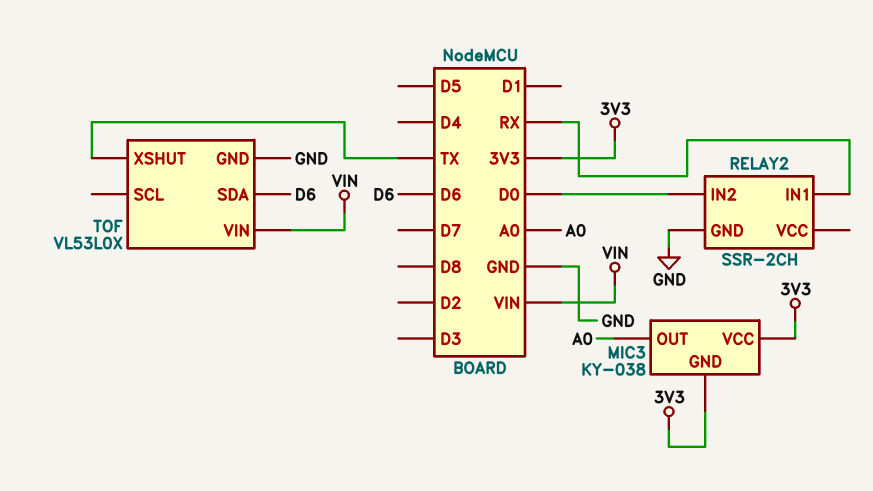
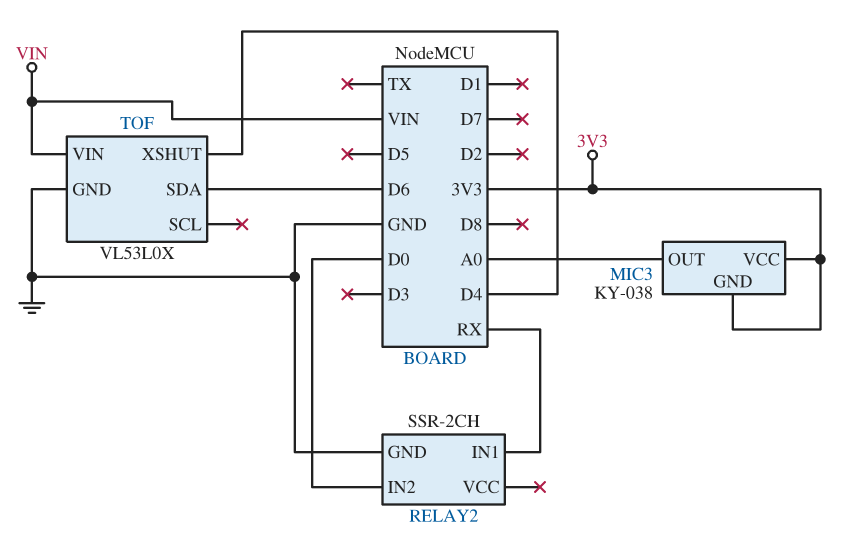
TOF pin XSHUT: TX -> D4

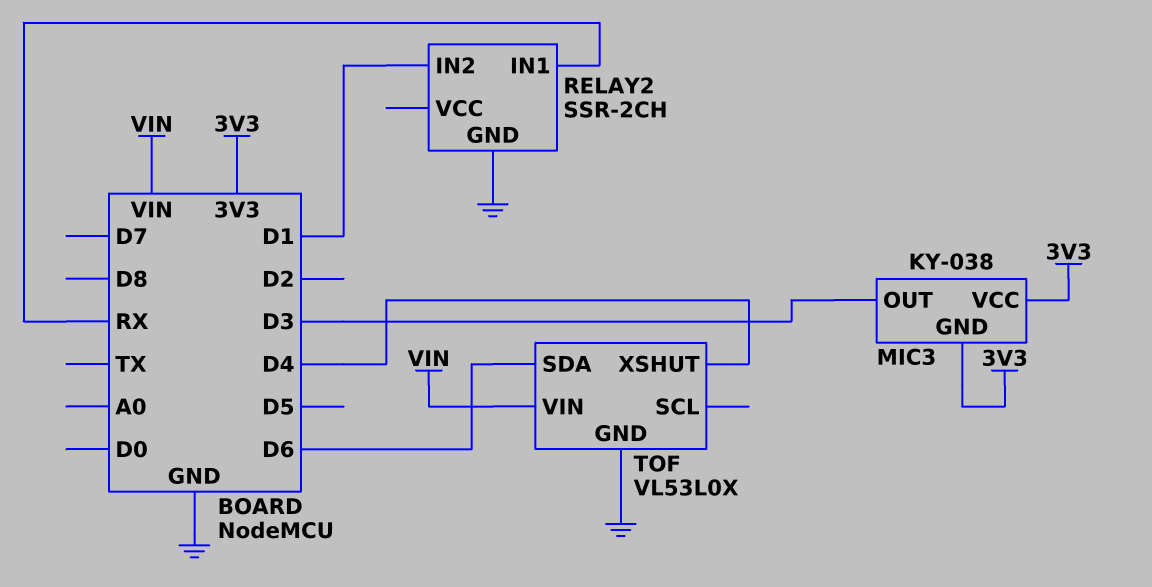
MIC3 pin OUT: A0 -> D3
RELAY2 pin IN2: D0 -> D1

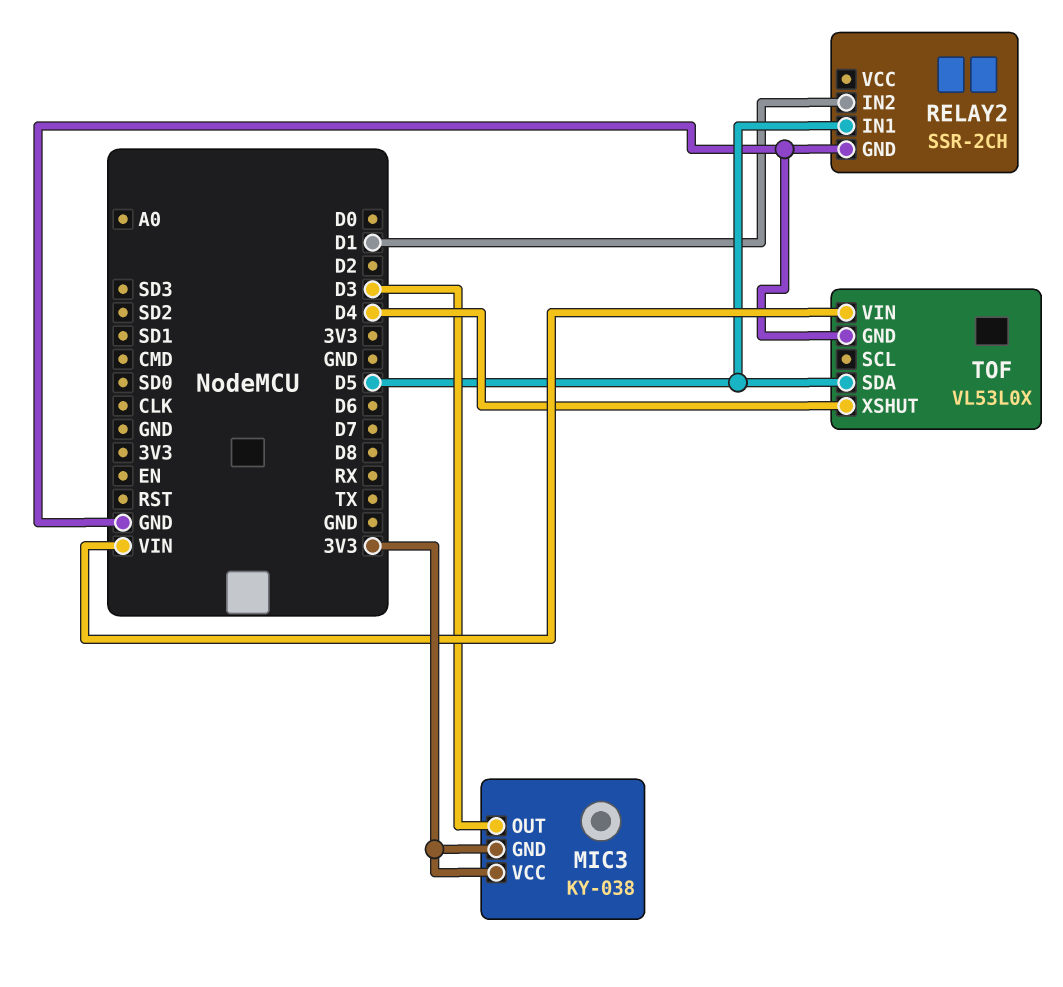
RELAY2 pin IN1: RX -> D5
TOF pin SDA: D6 -> D5

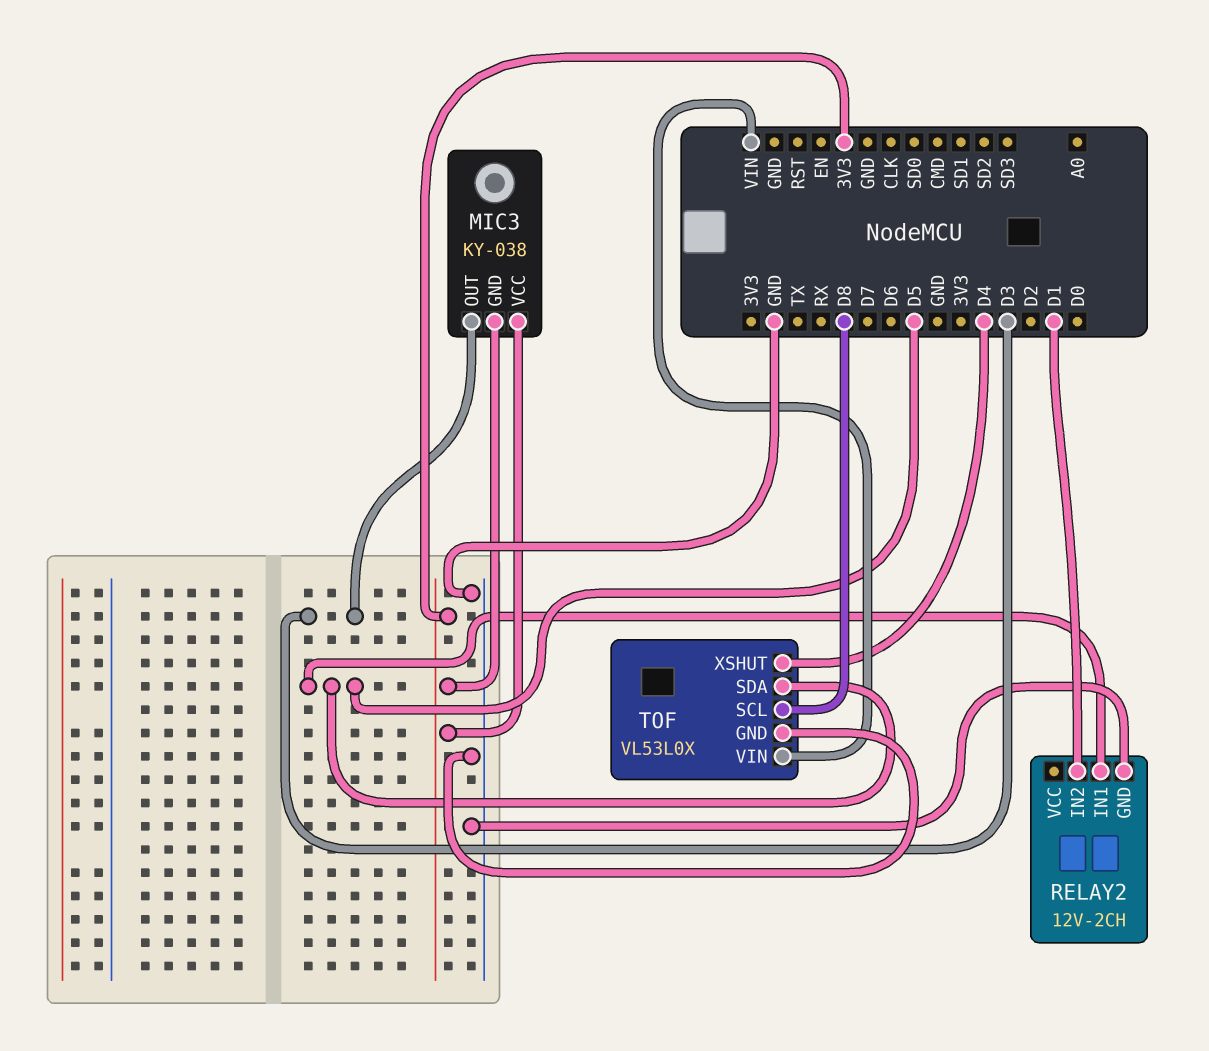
RELAY2: SSR-2CH -> 12V-2CH
TOF pin SCL: none -> D8

